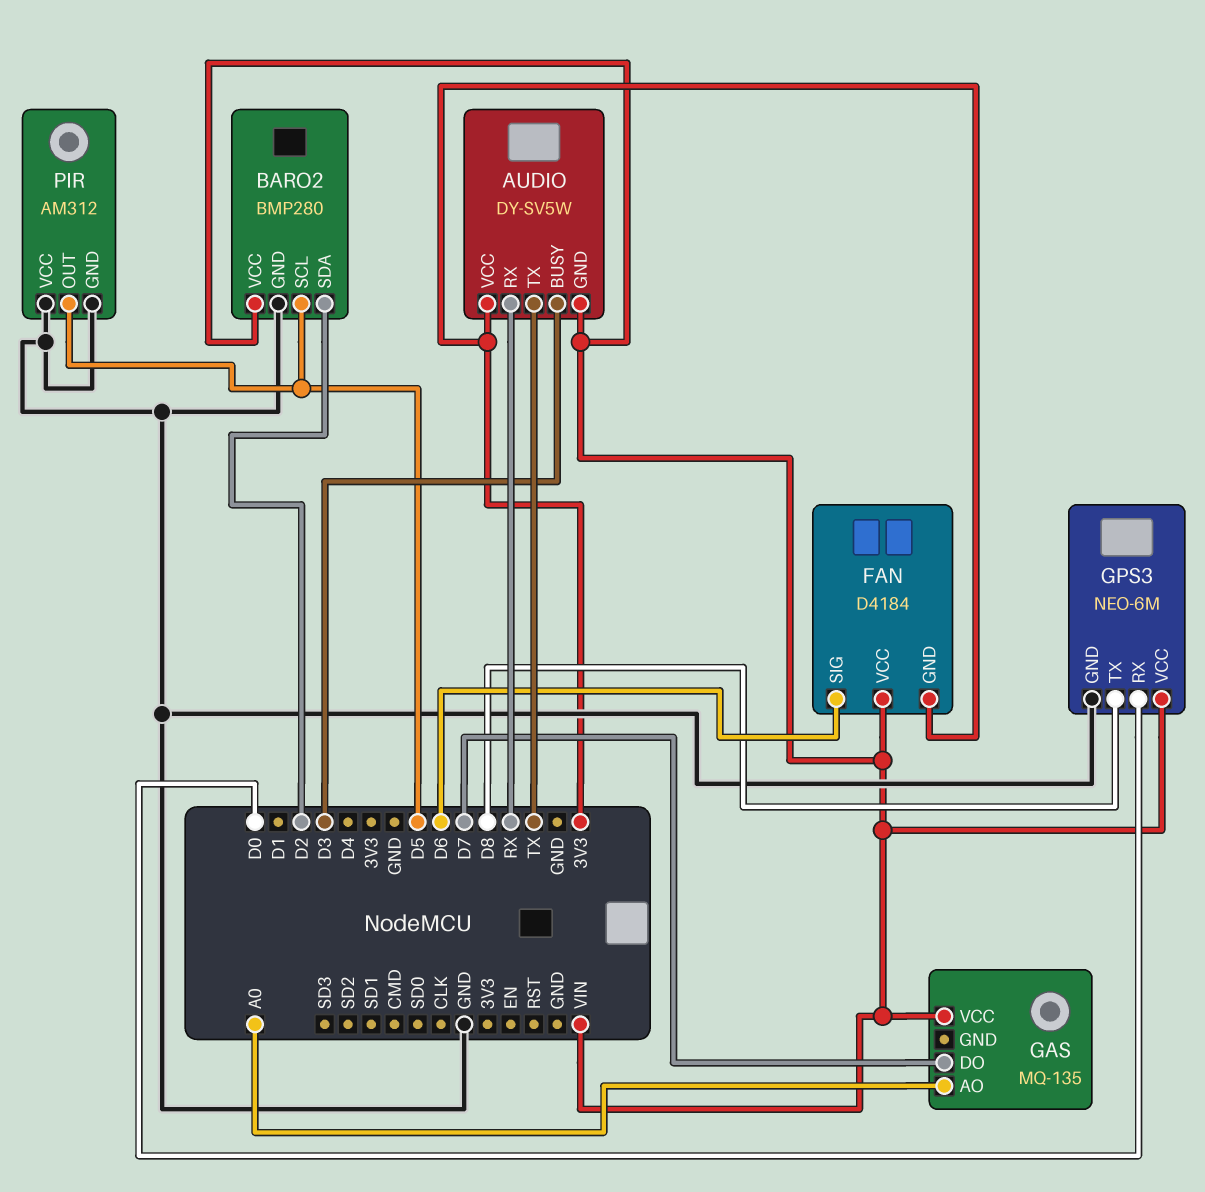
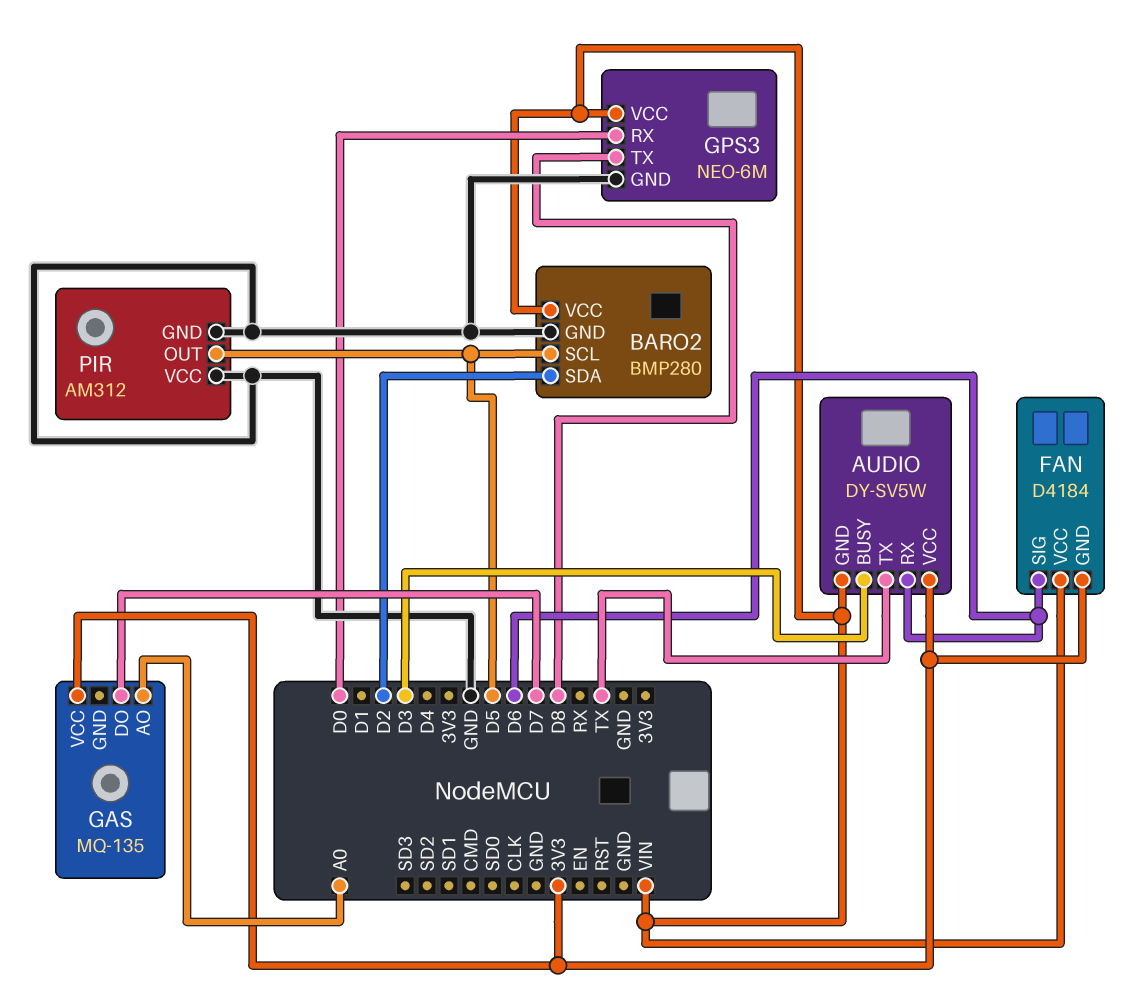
AUDIO pin RX: RX -> D6
GAS pin VCC: VIN -> 3V3

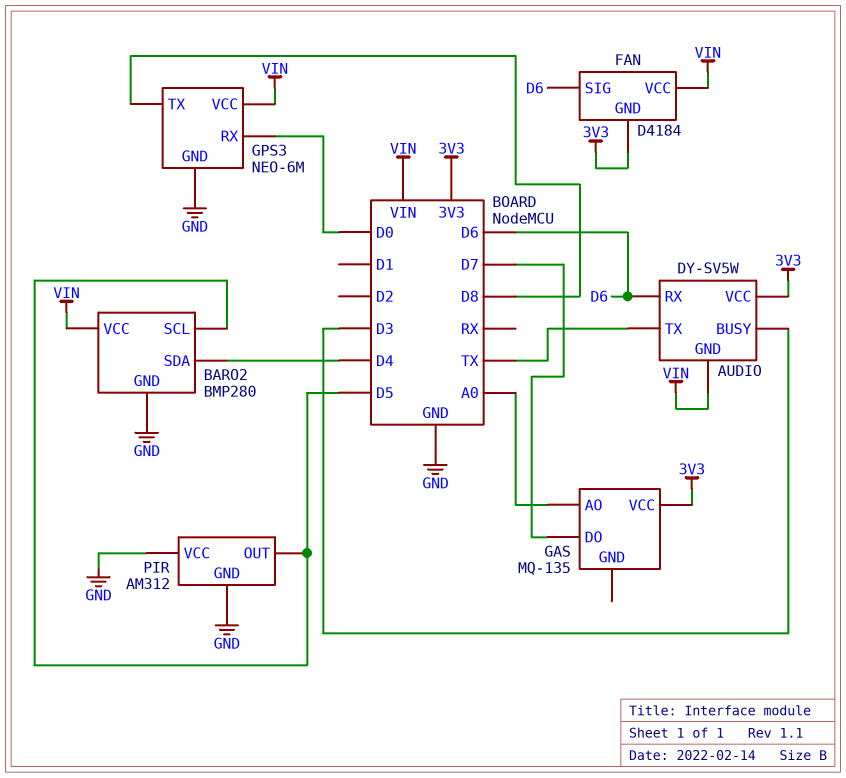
BARO2 pin SDA: D2 -> D4

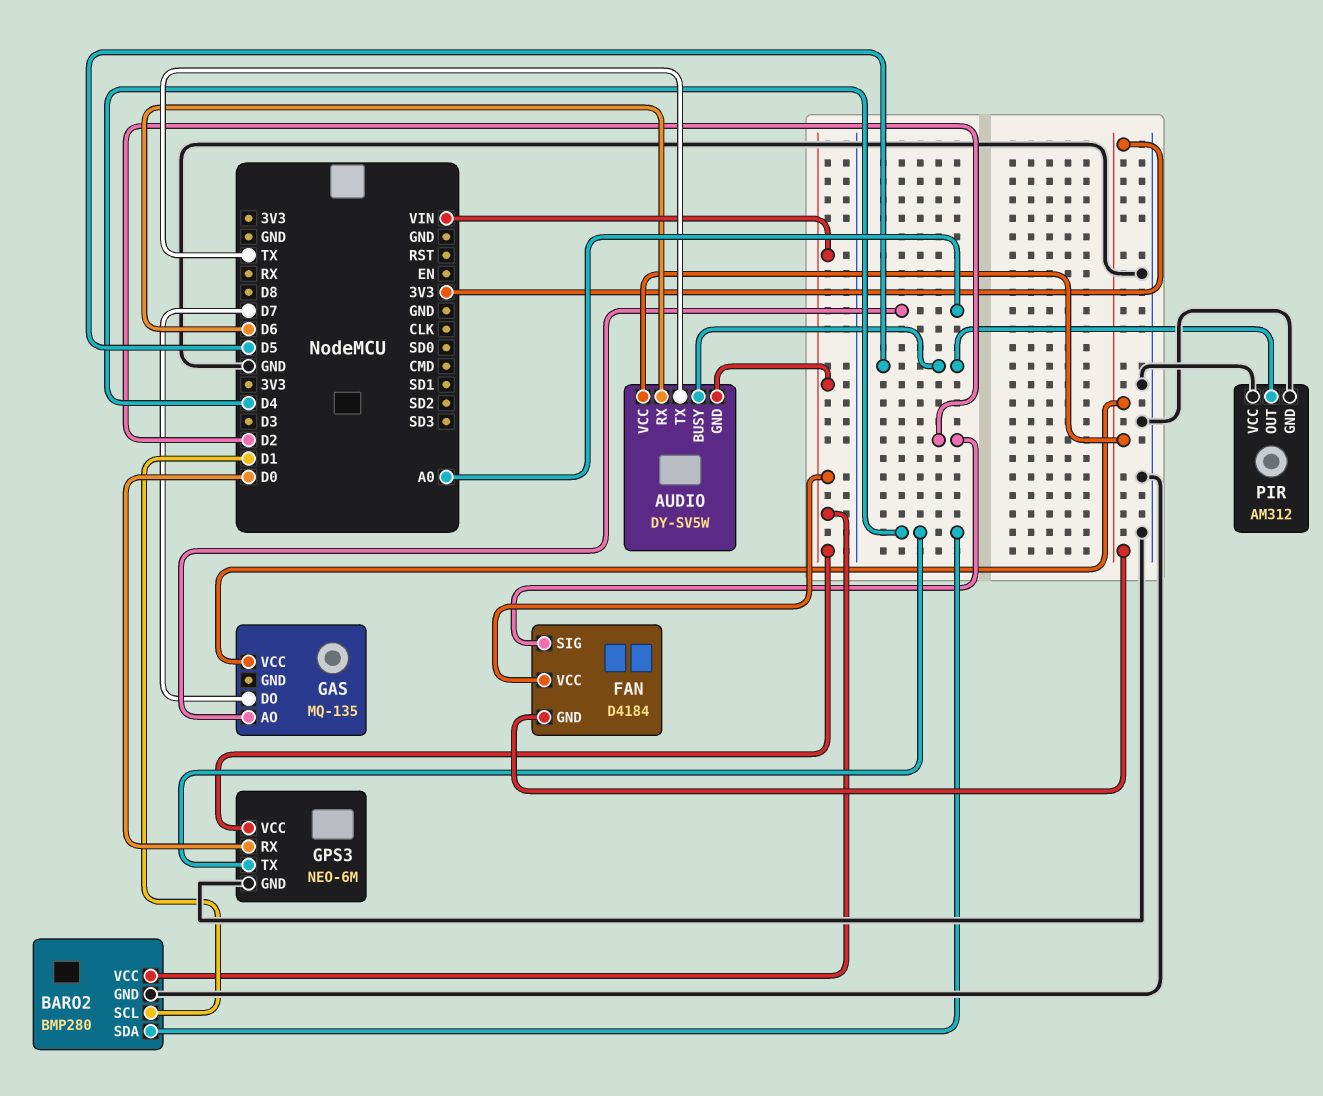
AUDIO pin BUSY: D3 -> D5
BARO2 pin SCL: D5 -> D1
FAN pin SIG: D6 -> D2
GPS3 pin TX: D8 -> D4

